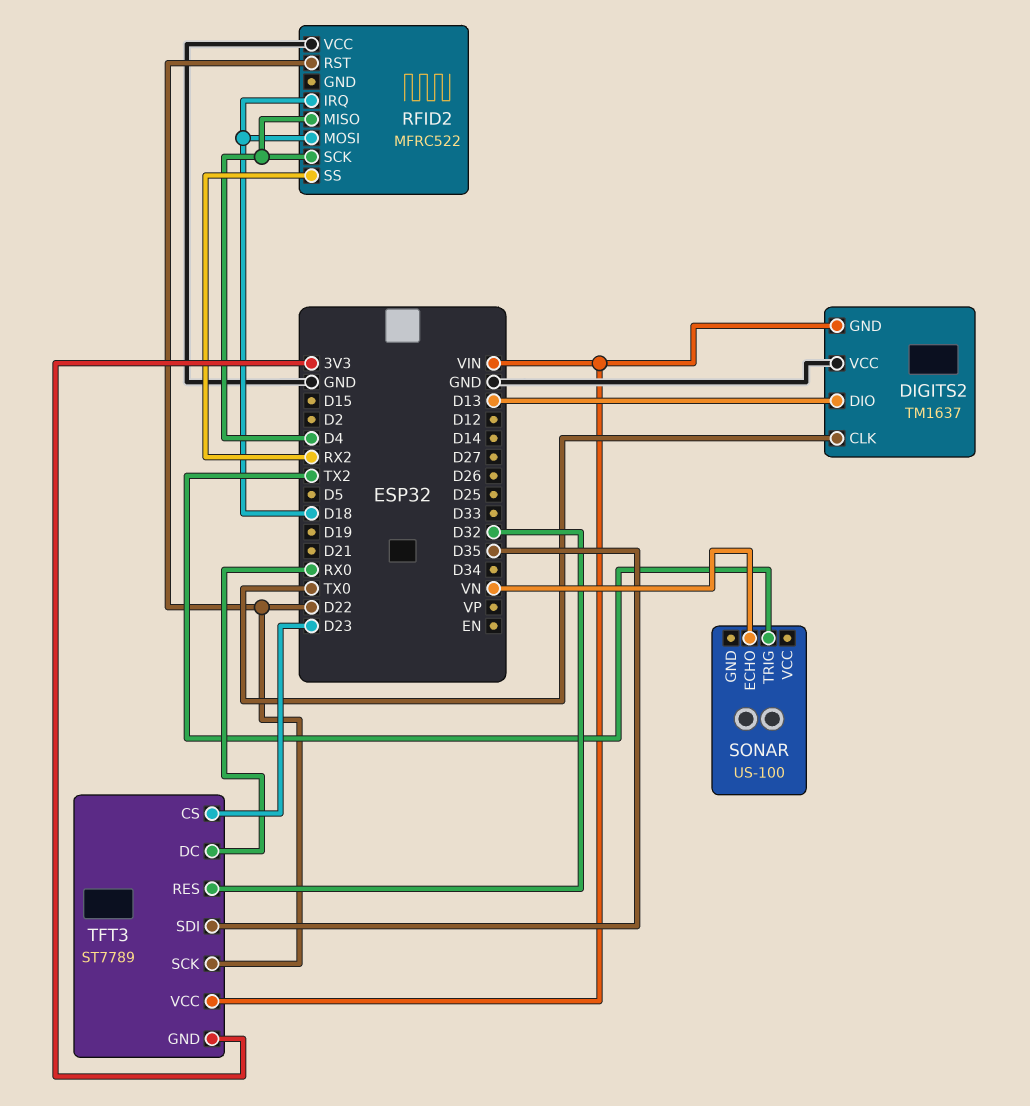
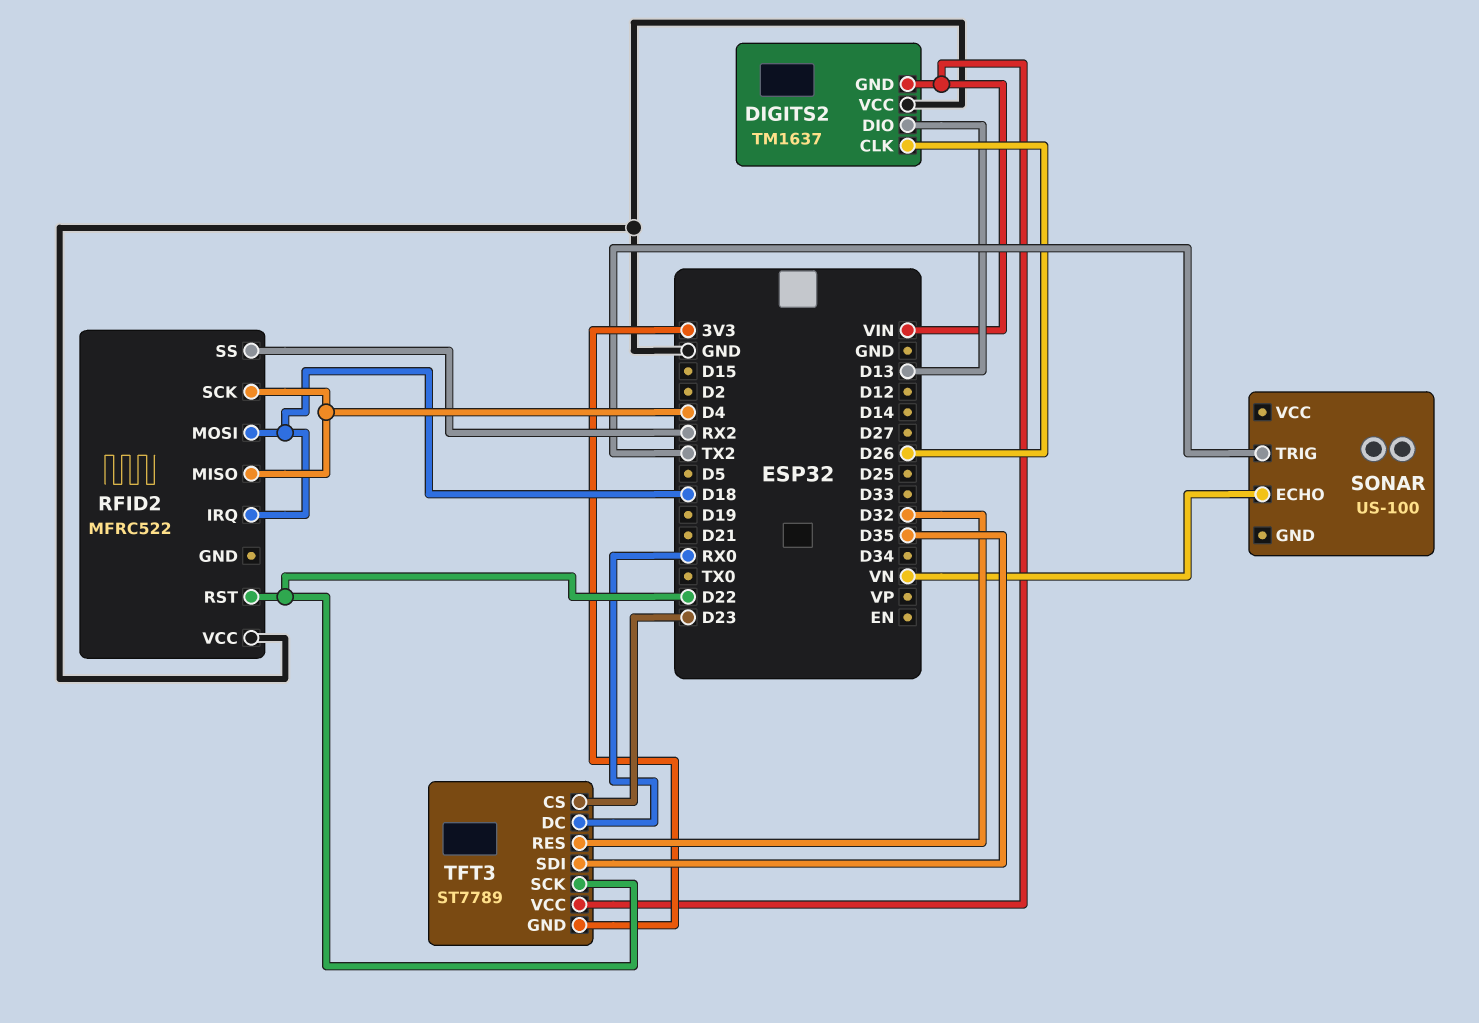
DIGITS2 pin CLK: TX0 -> D26

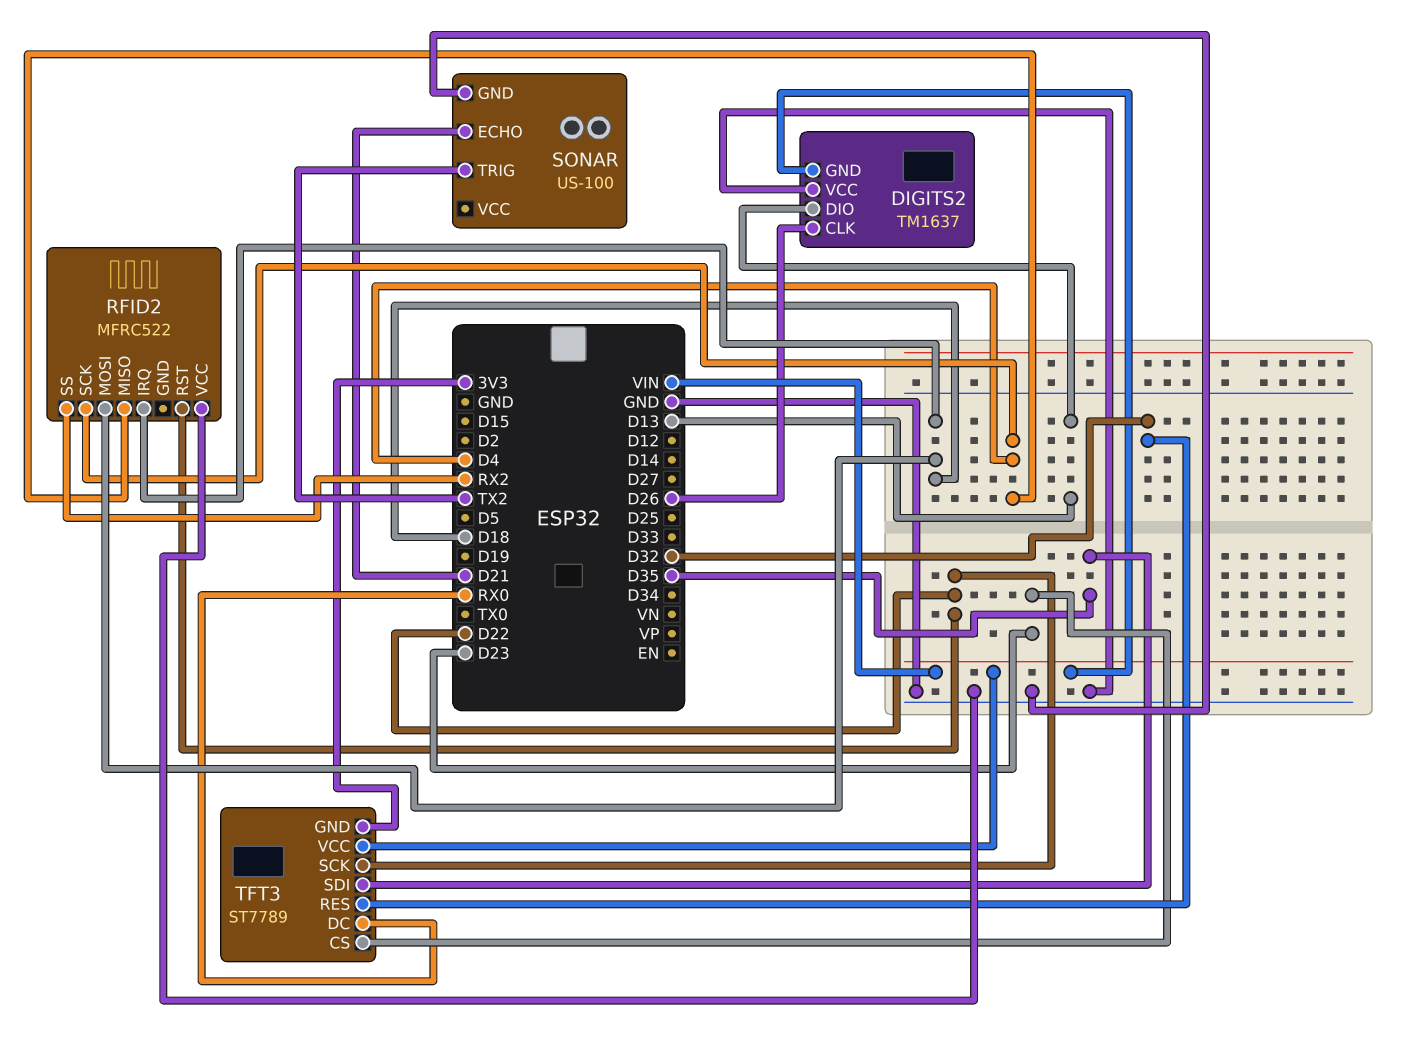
SONAR pin ECHO: VN -> D21
SONAR pin GND: none -> GND

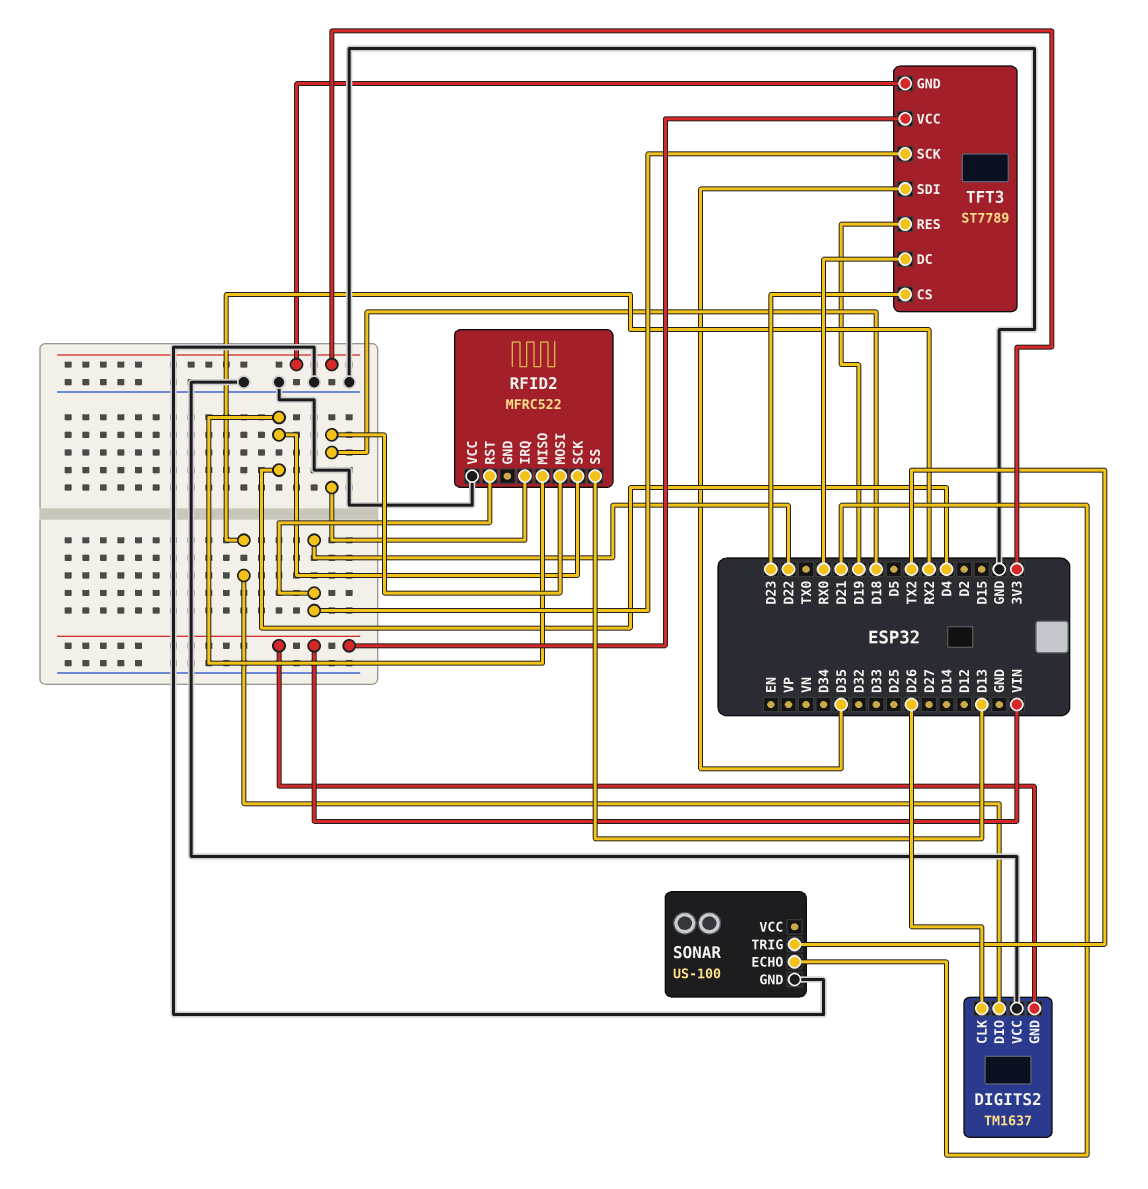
DIGITS2 pin DIO: D13 -> RX2
RFID2 pin SS: RX2 -> D13
TFT3 pin RES: D32 -> D19

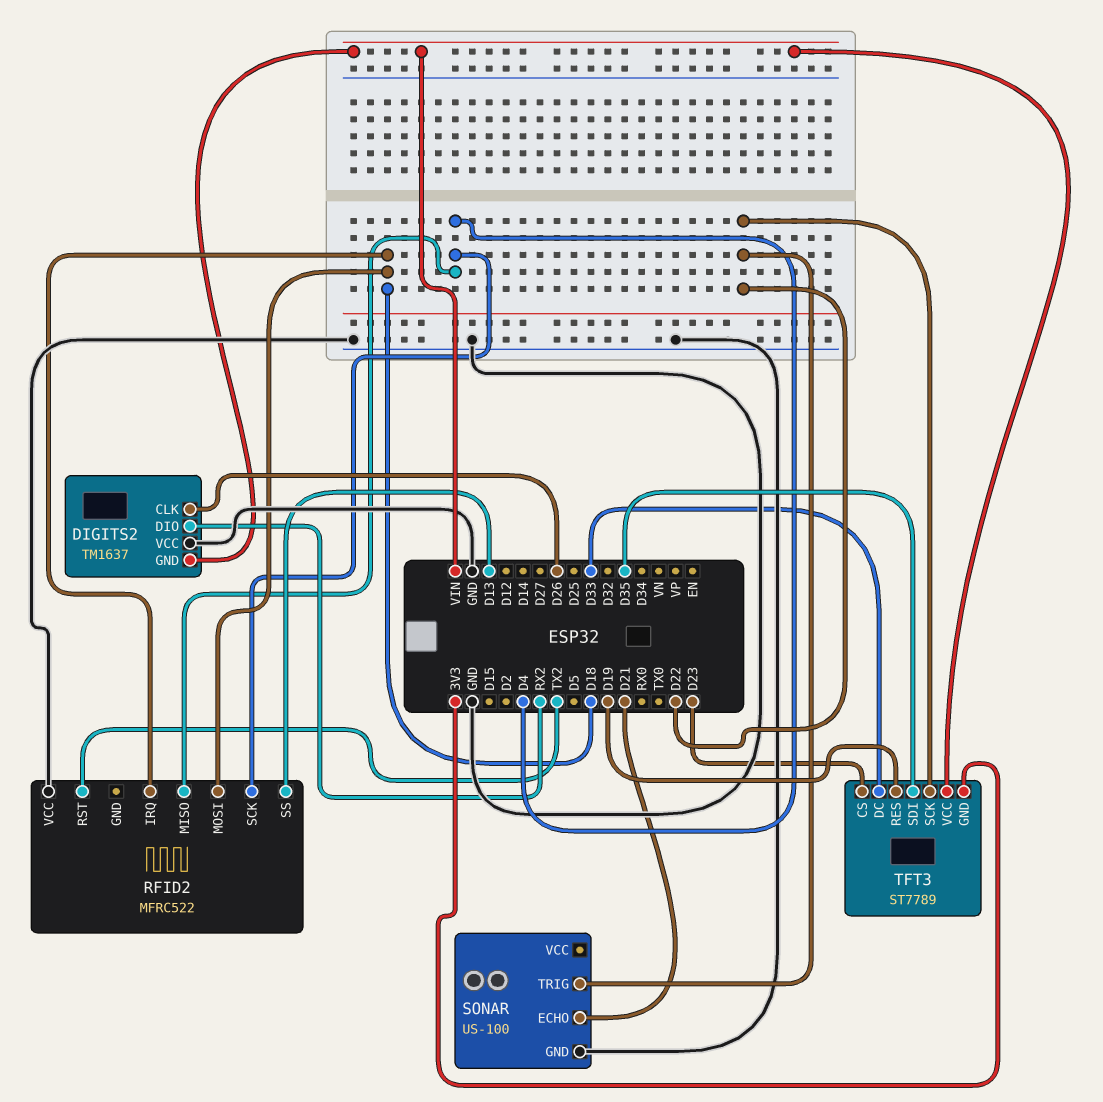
RFID2 pin RST: D22 -> TX2
SONAR pin TRIG: TX2 -> D22
TFT3 pin DC: RX0 -> D33

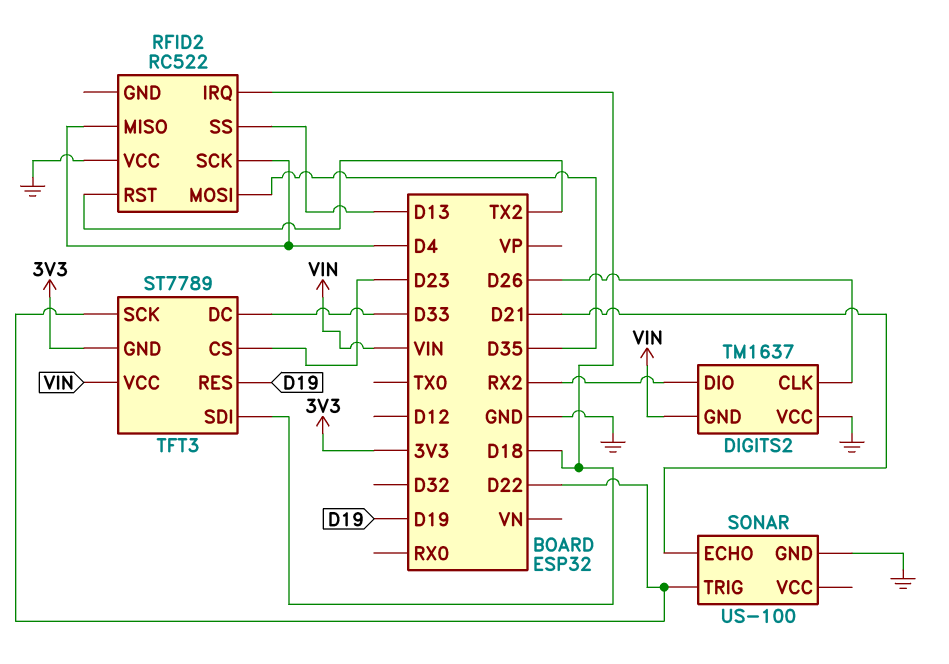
RFID2: MFRC522 -> RC522
RFID2 pin MOSI: D18 -> D35
TFT3 pin SDI: D35 -> D18

